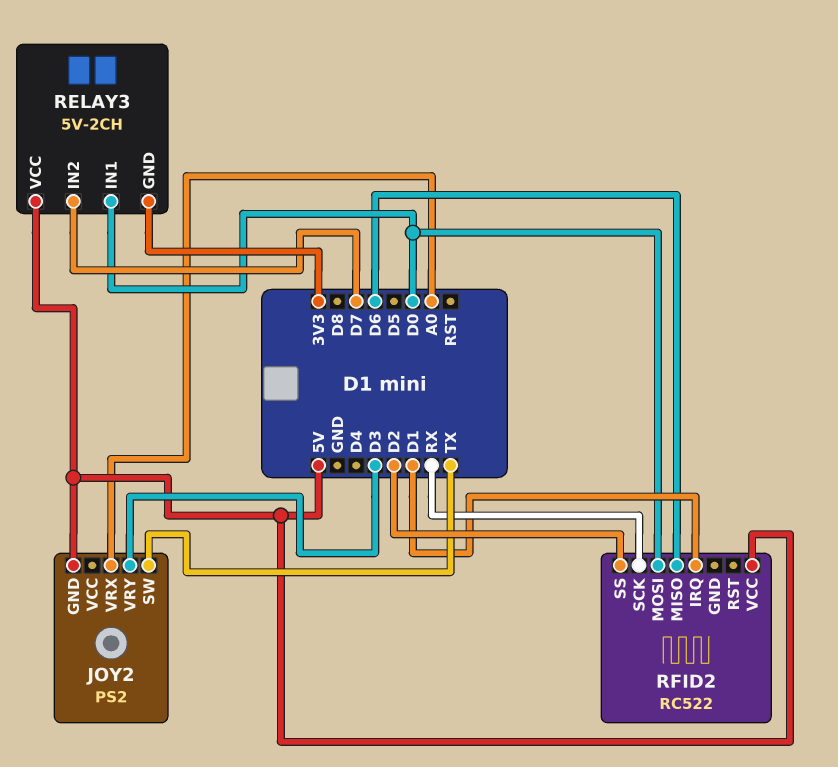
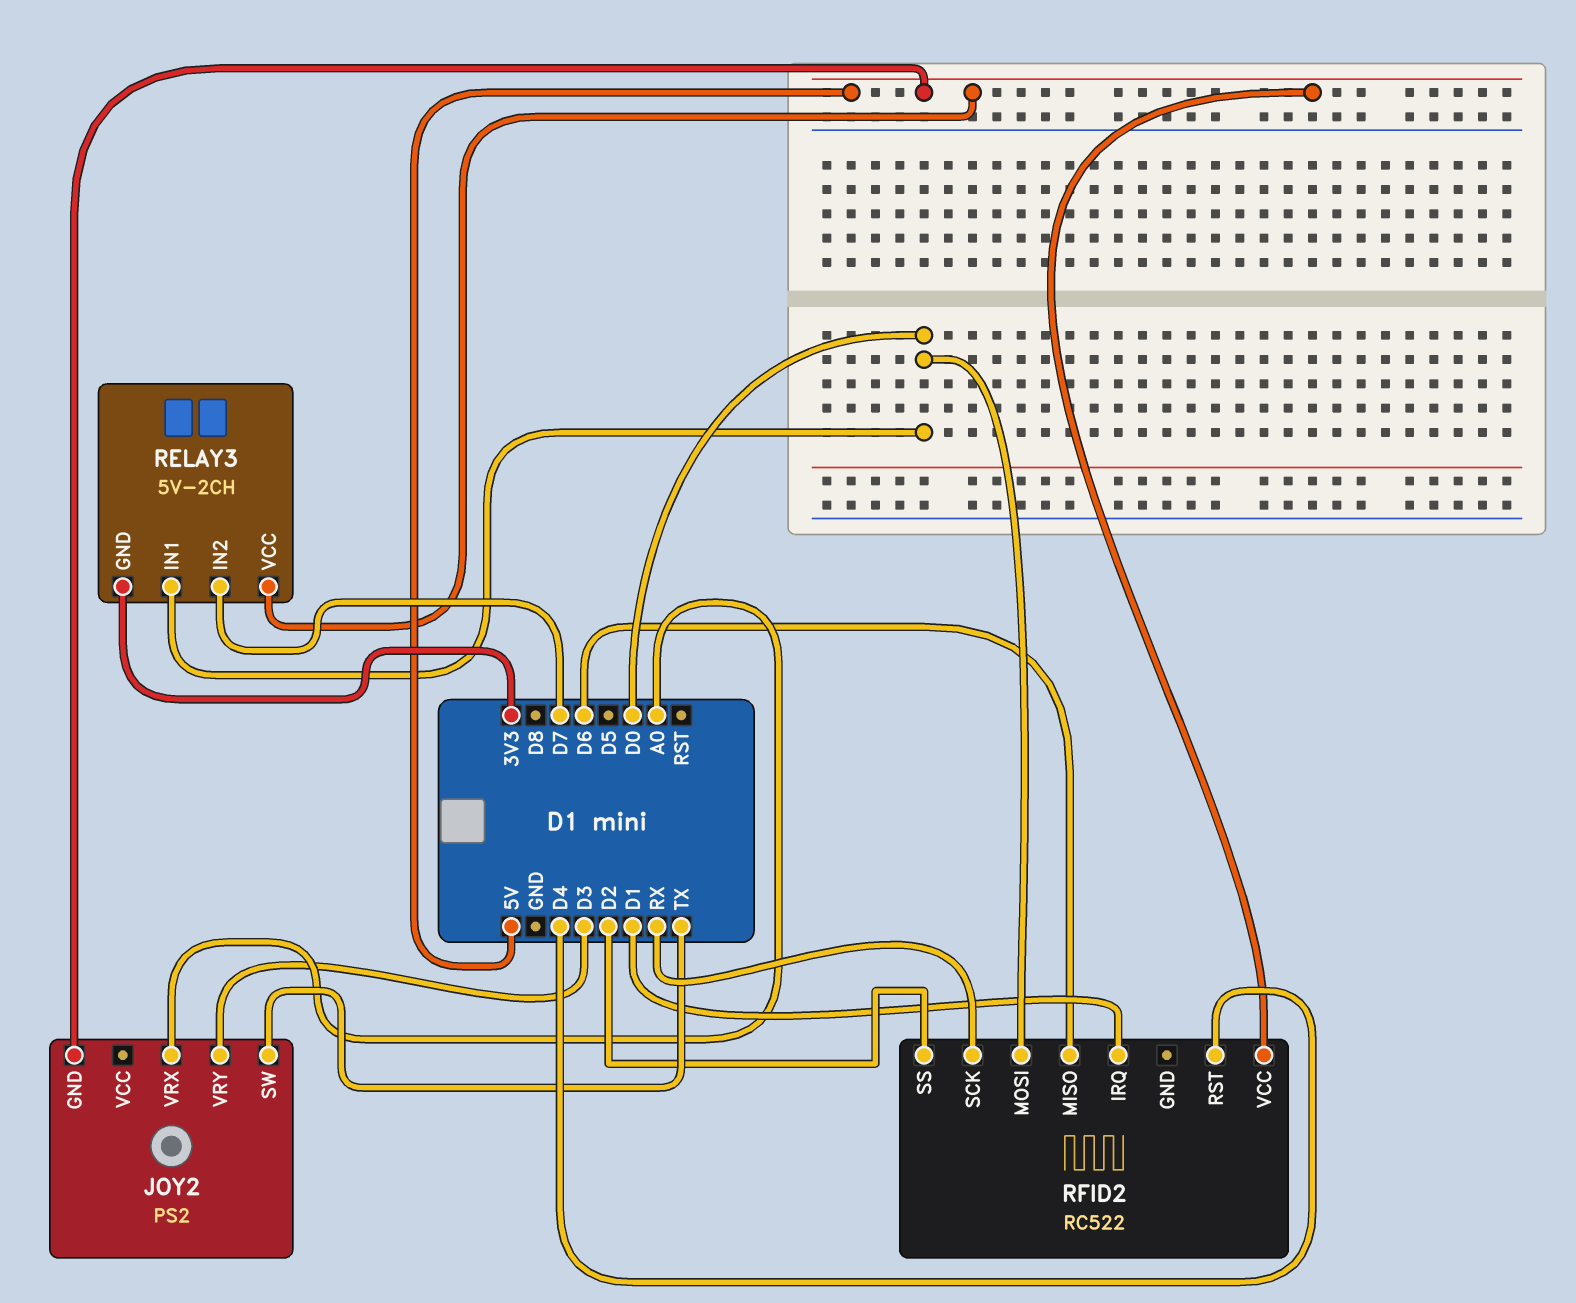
RFID2 pin RST: none -> D4

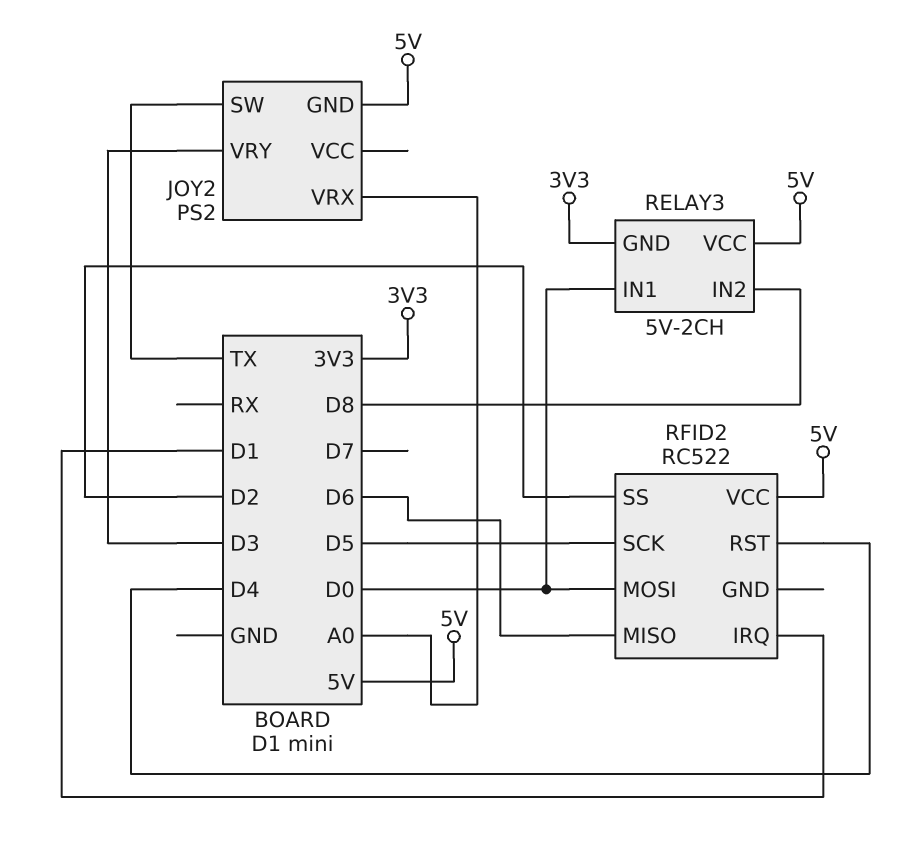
RELAY3 pin IN2: D7 -> D8
RFID2 pin SCK: RX -> D5

